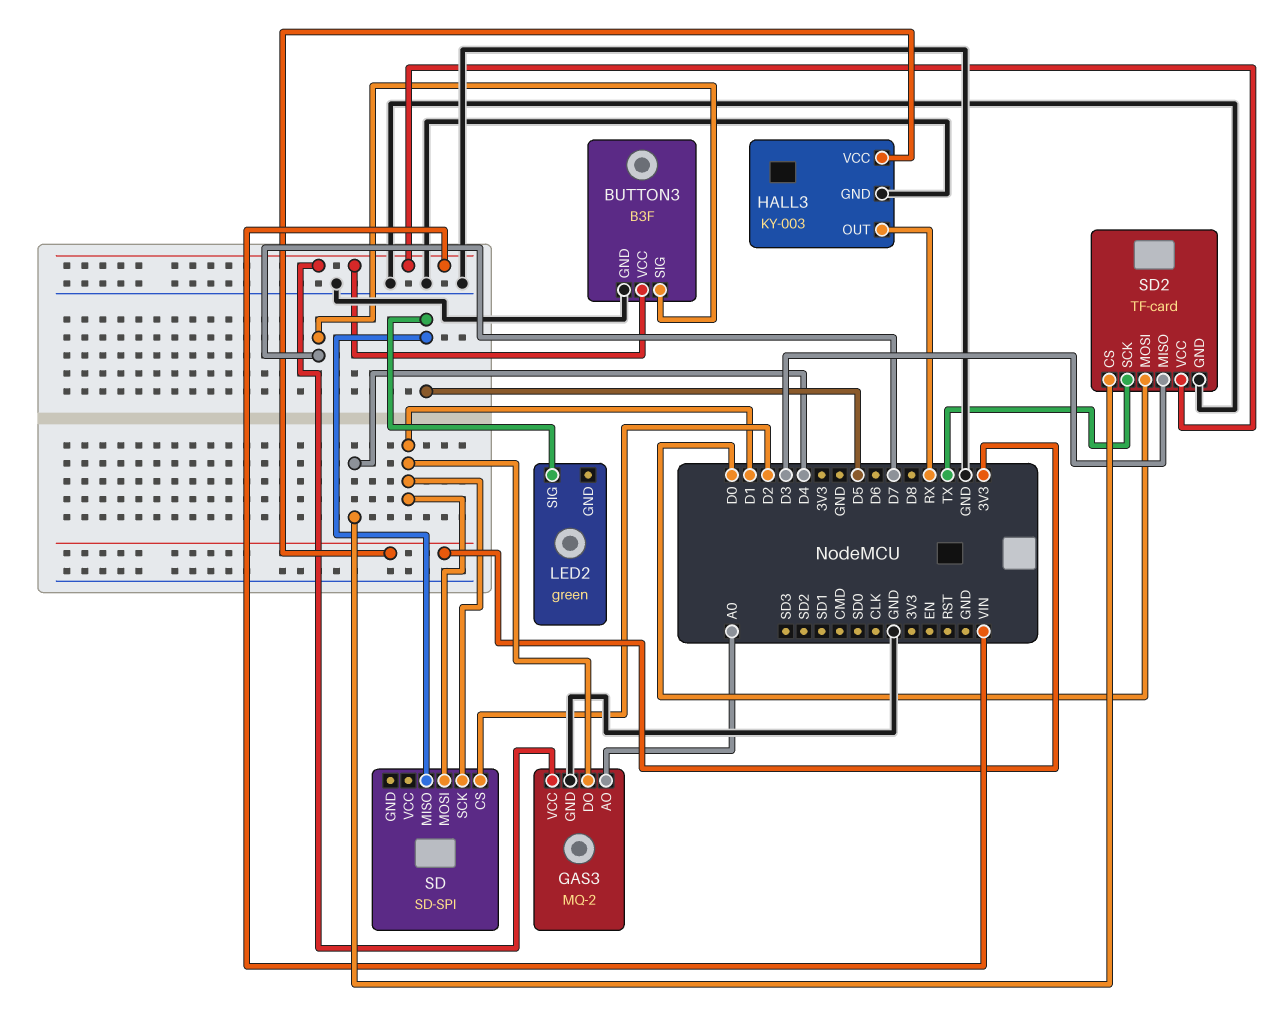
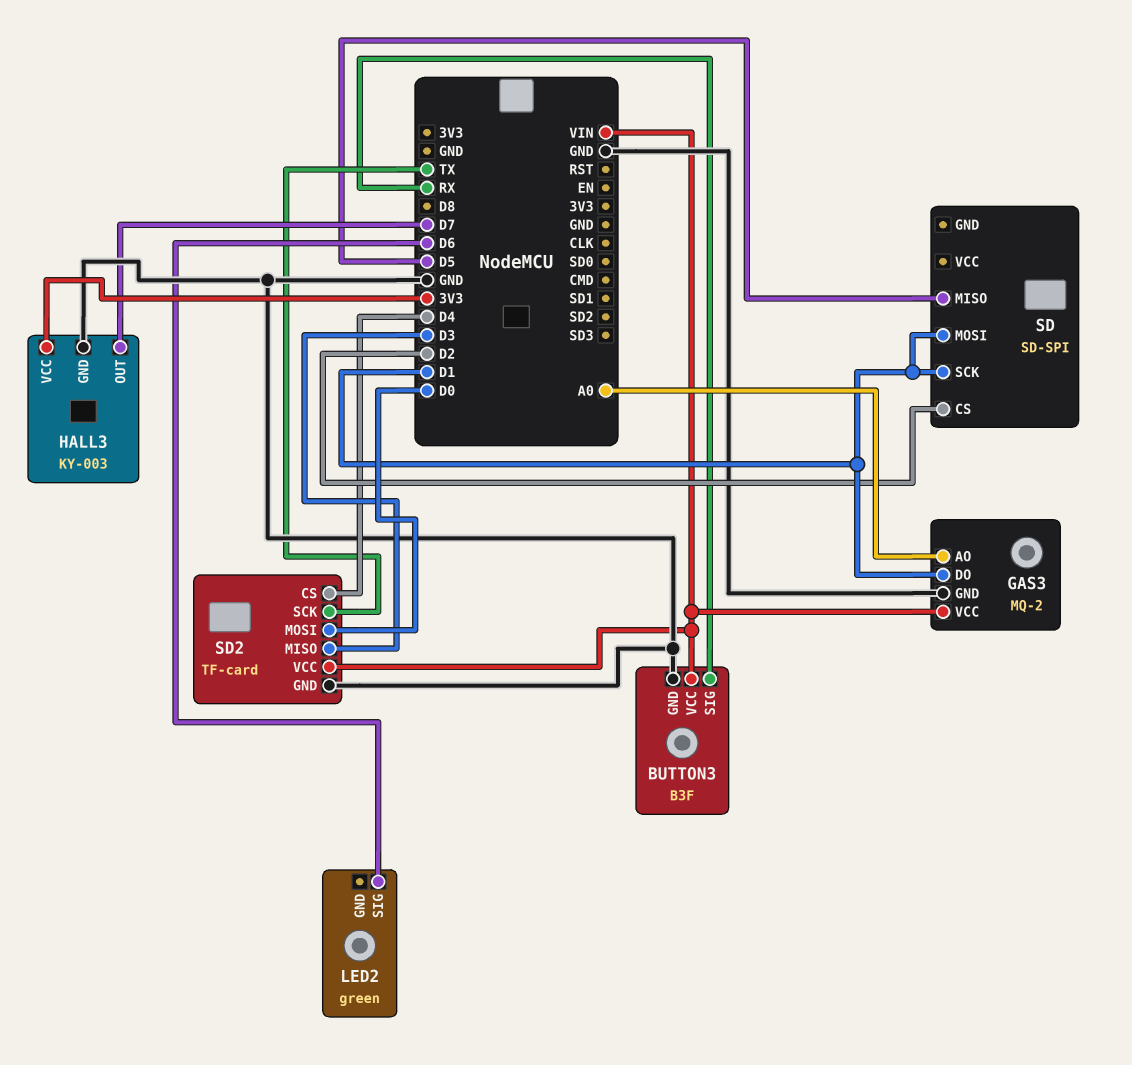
BUTTON3 pin SIG: D7 -> RX
HALL3 pin OUT: RX -> D7
LED2 pin SIG: D5 -> D6

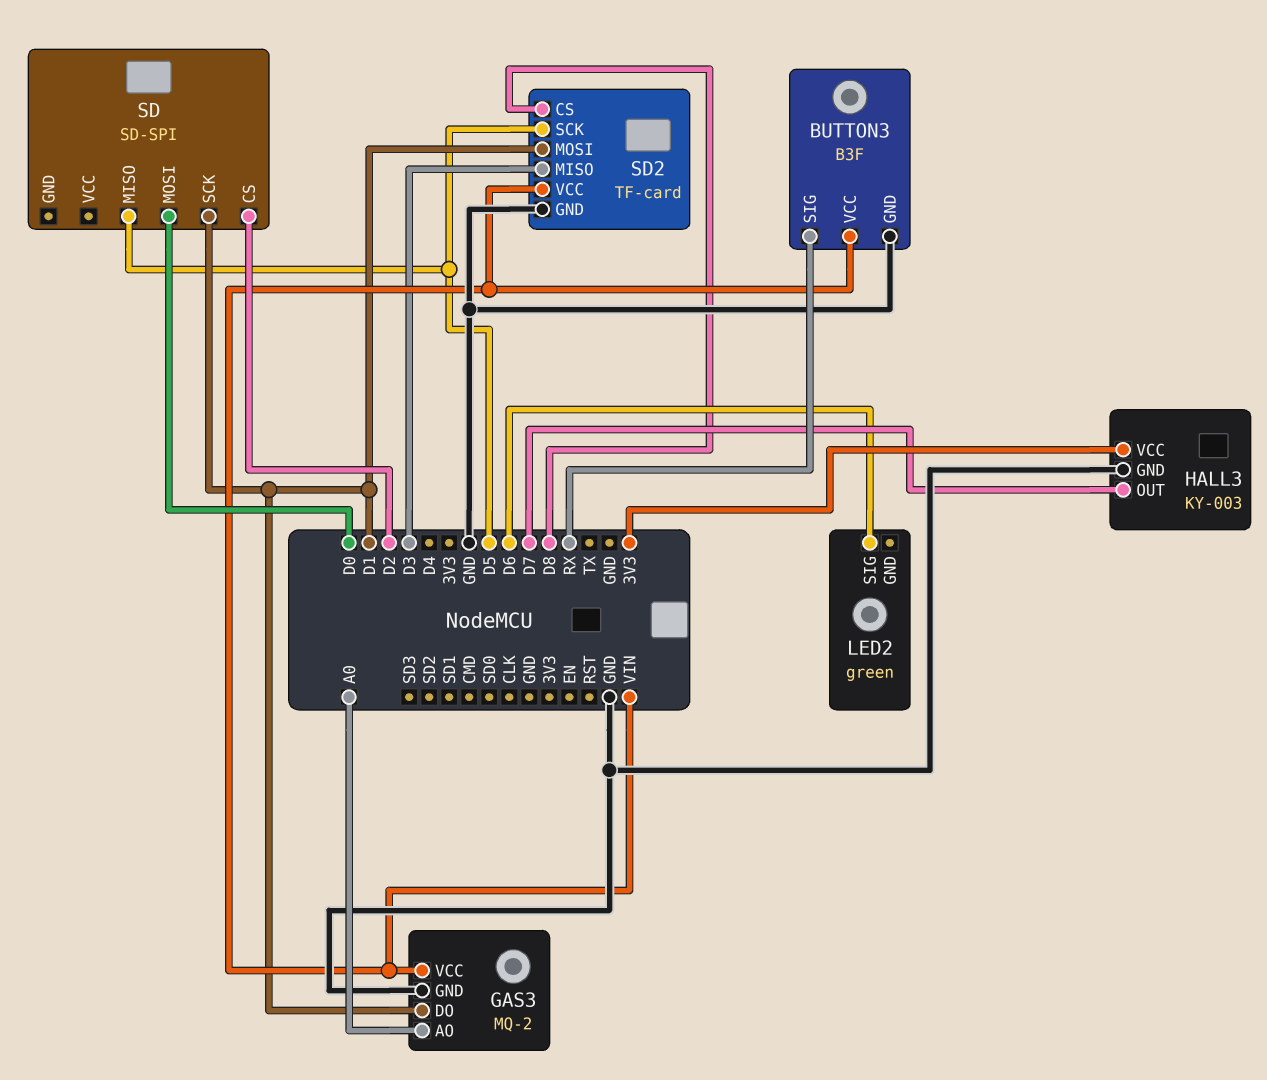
SD pin MOSI: D1 -> D0
SD2 pin CS: D4 -> D8
SD2 pin MOSI: D0 -> D1
SD2 pin SCK: TX -> D5

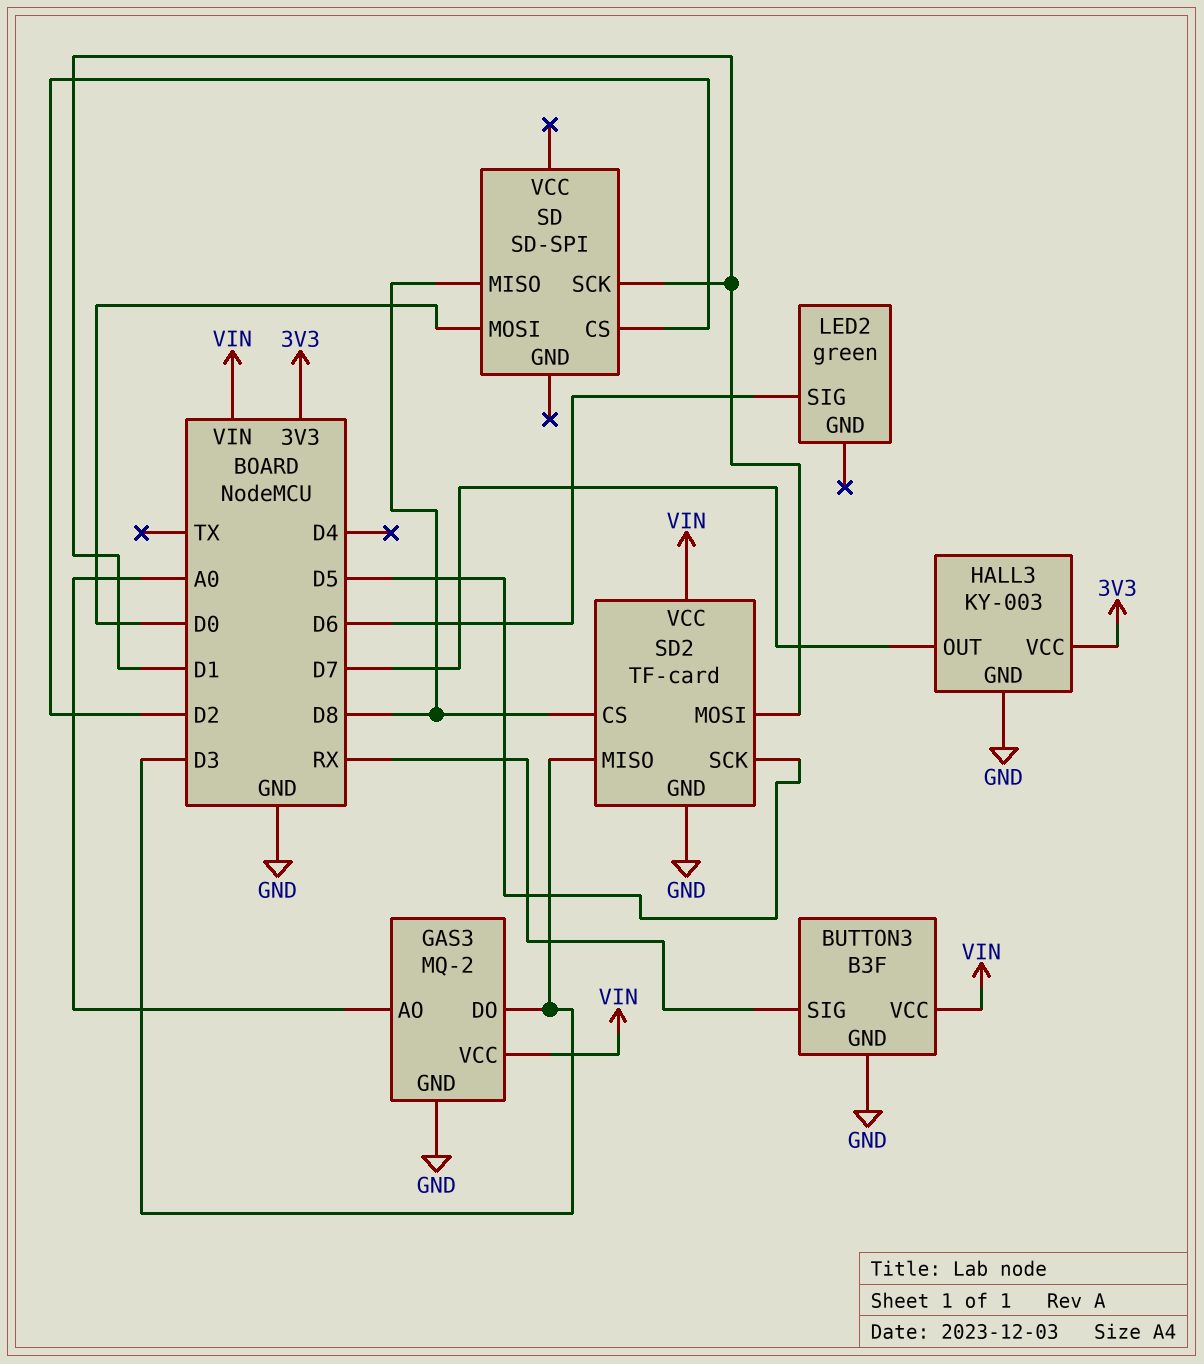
GAS3 pin DO: D1 -> D3
SD pin MISO: D5 -> D8

